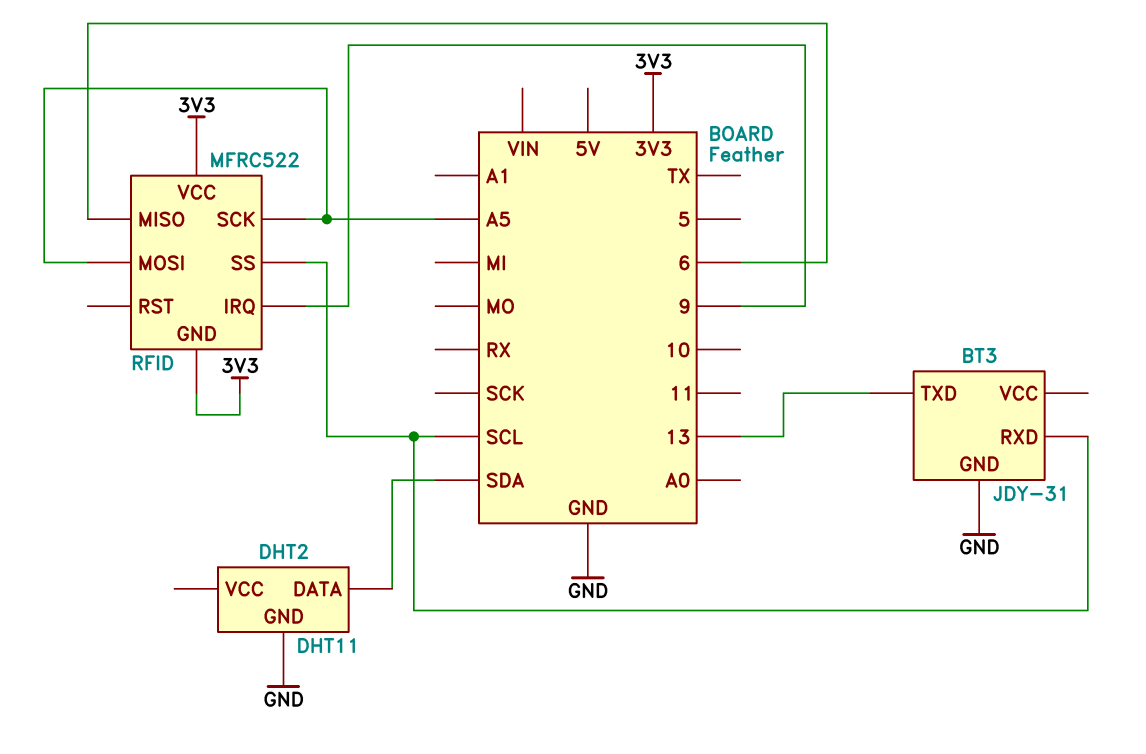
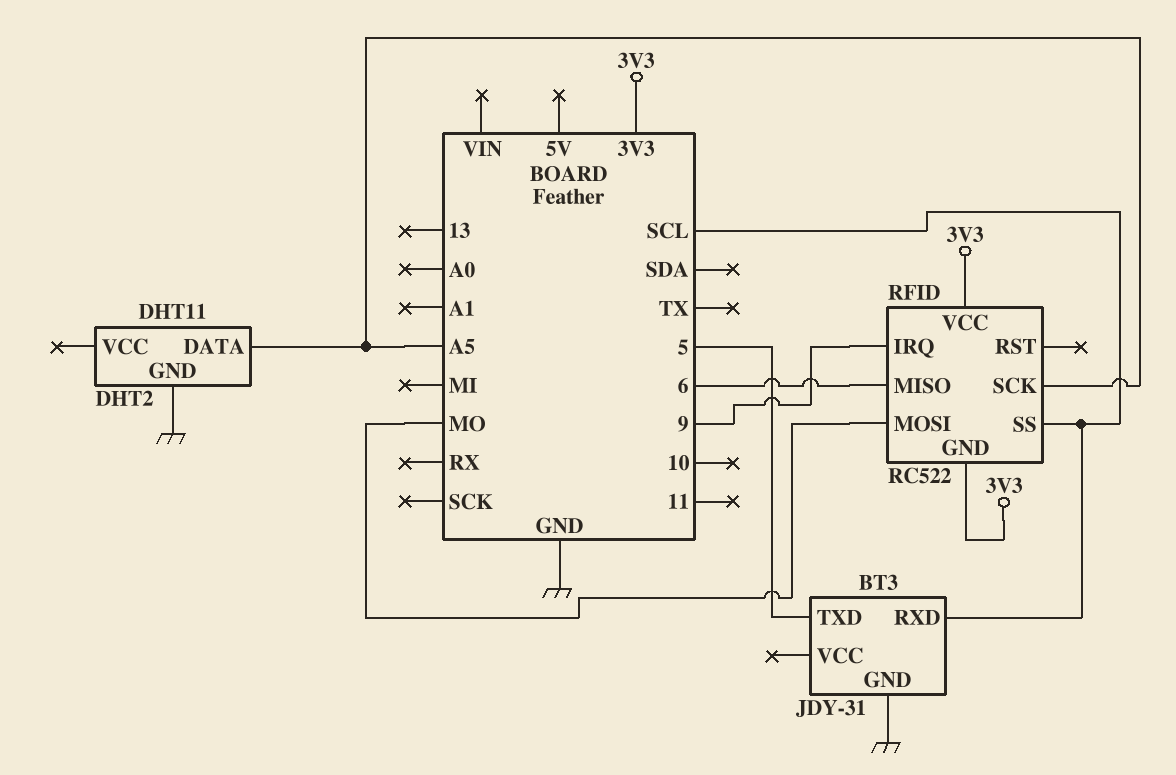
BT3 pin TXD: 13 -> 5
DHT2 pin DATA: SDA -> A5
RFID: MFRC522 -> RC522
RFID pin MOSI: A5 -> MO

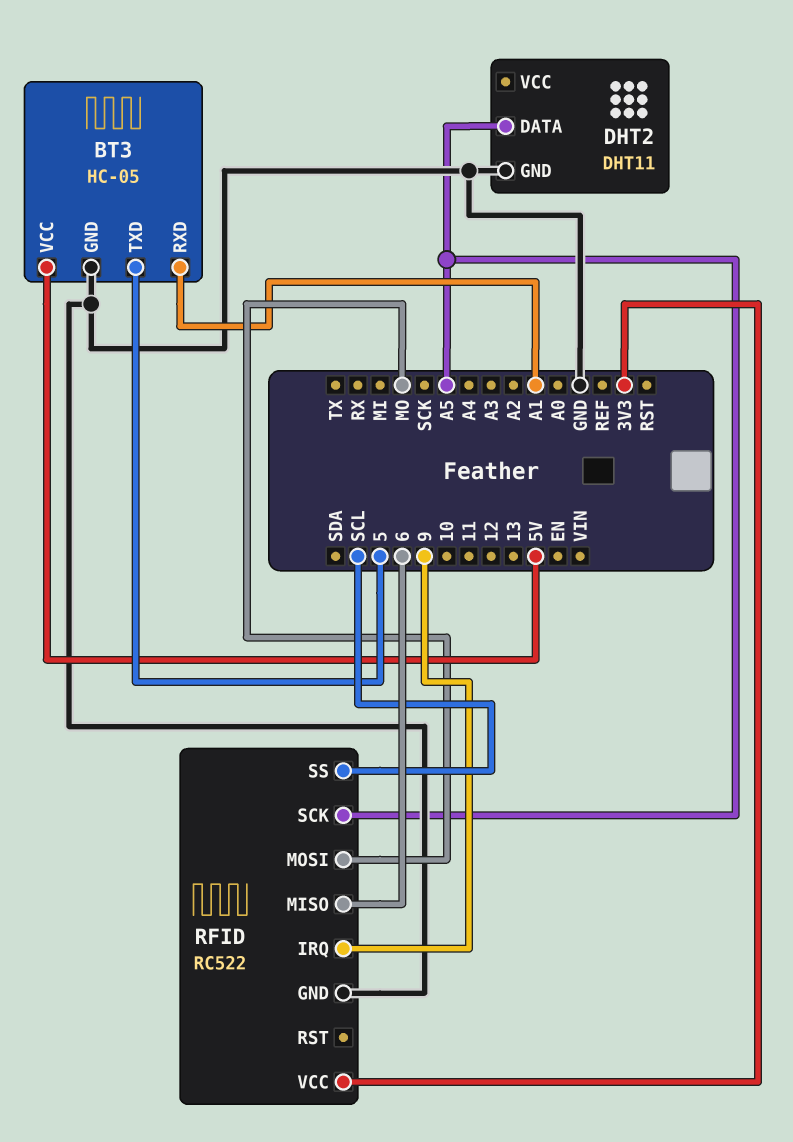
BT3: JDY-31 -> HC-05
BT3 pin RXD: SCL -> A1
BT3 pin VCC: none -> 5V
RFID pin GND: 3V3 -> GND

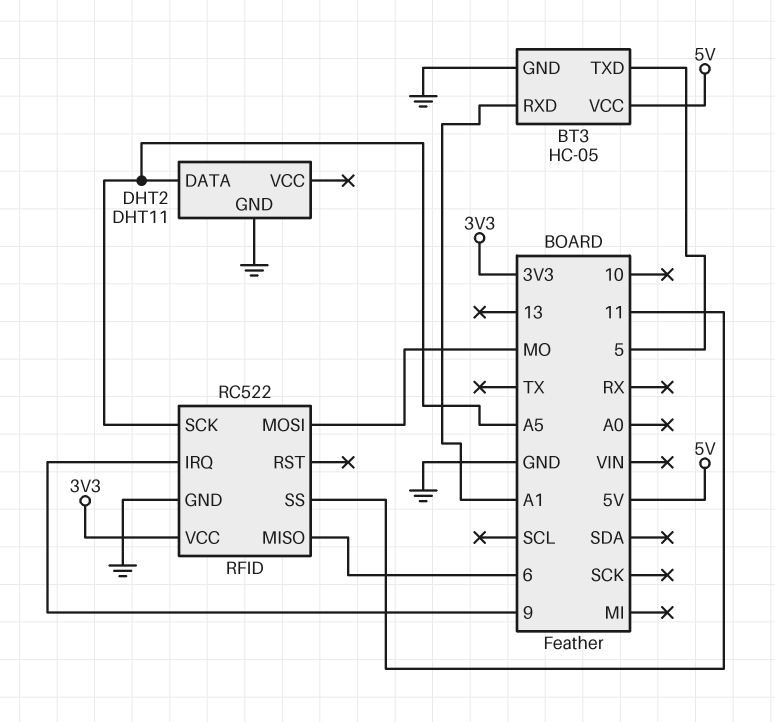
RFID pin SS: SCL -> 11

